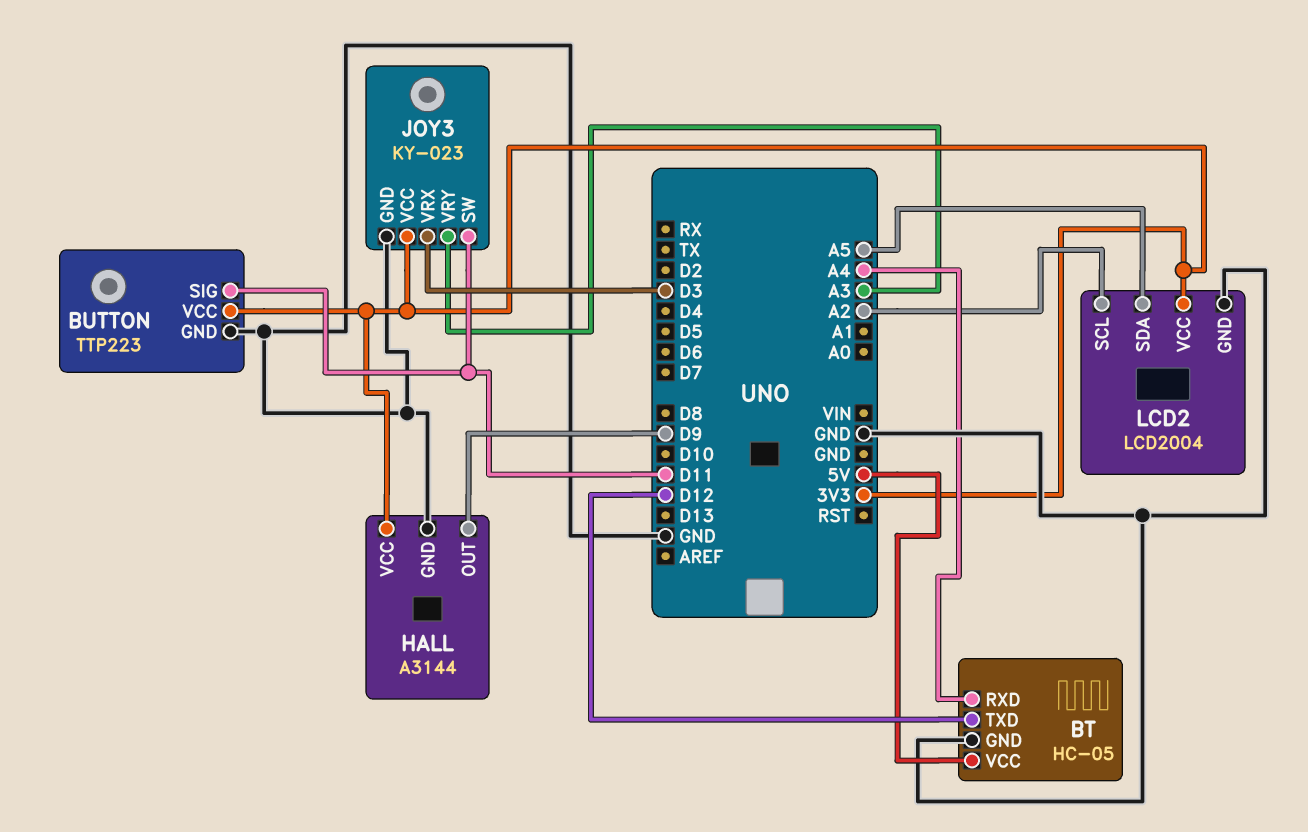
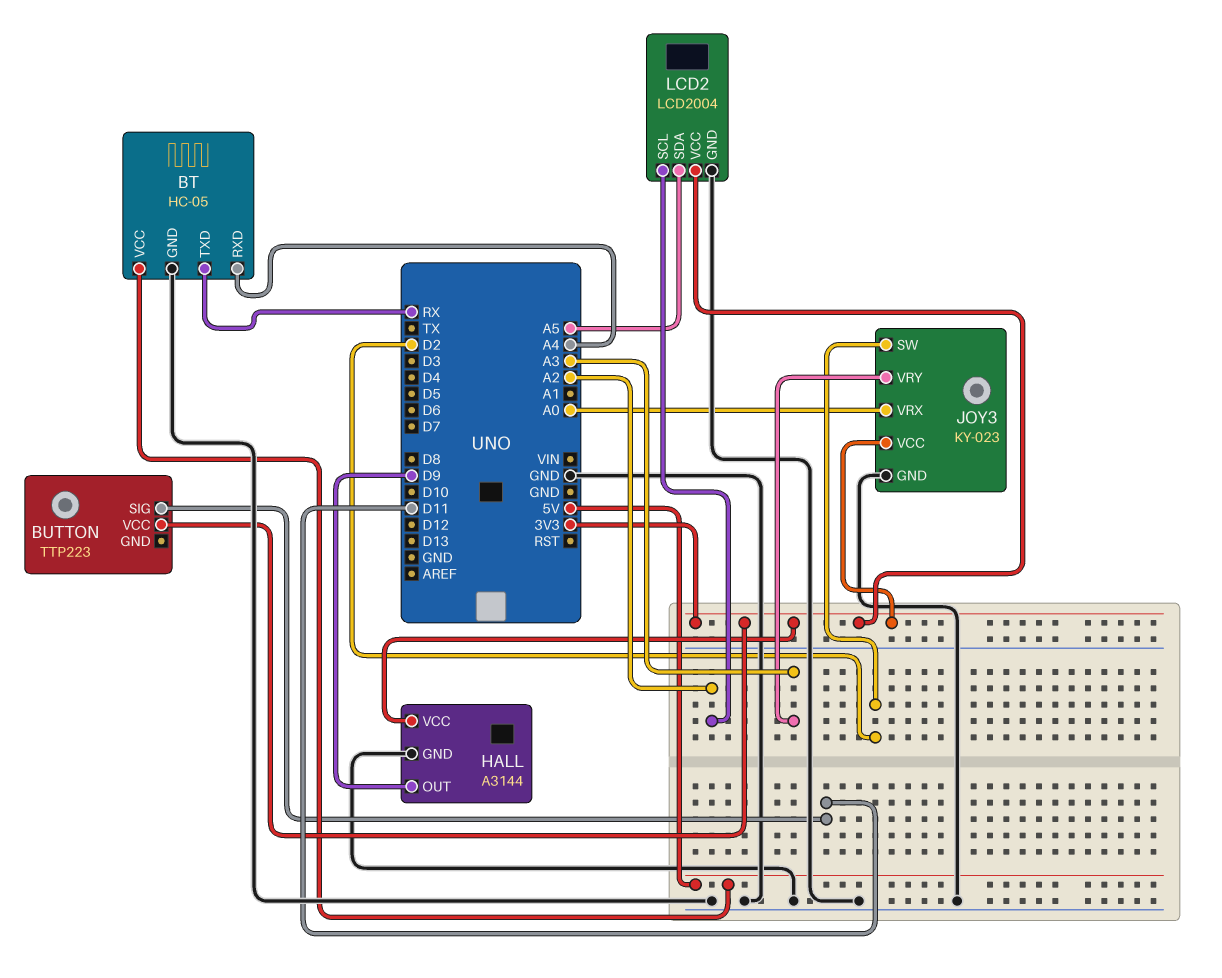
BT pin TXD: D12 -> RX
BUTTON pin GND: GND -> none
JOY3 pin SW: D11 -> D2
JOY3 pin VRX: D3 -> A0

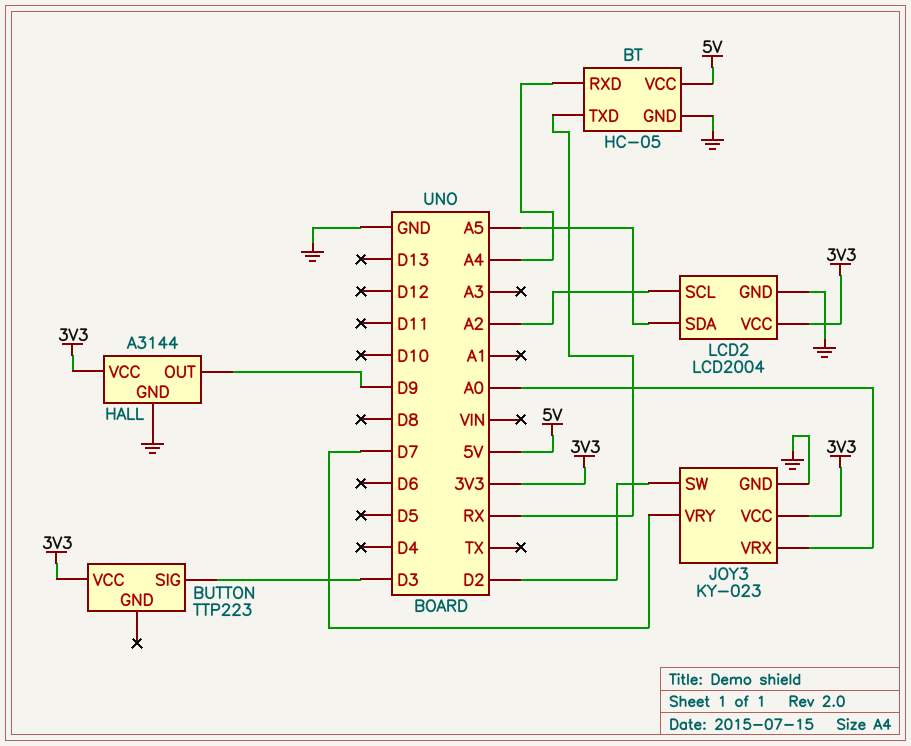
BUTTON pin SIG: D11 -> D3
JOY3 pin VRY: A3 -> D7

